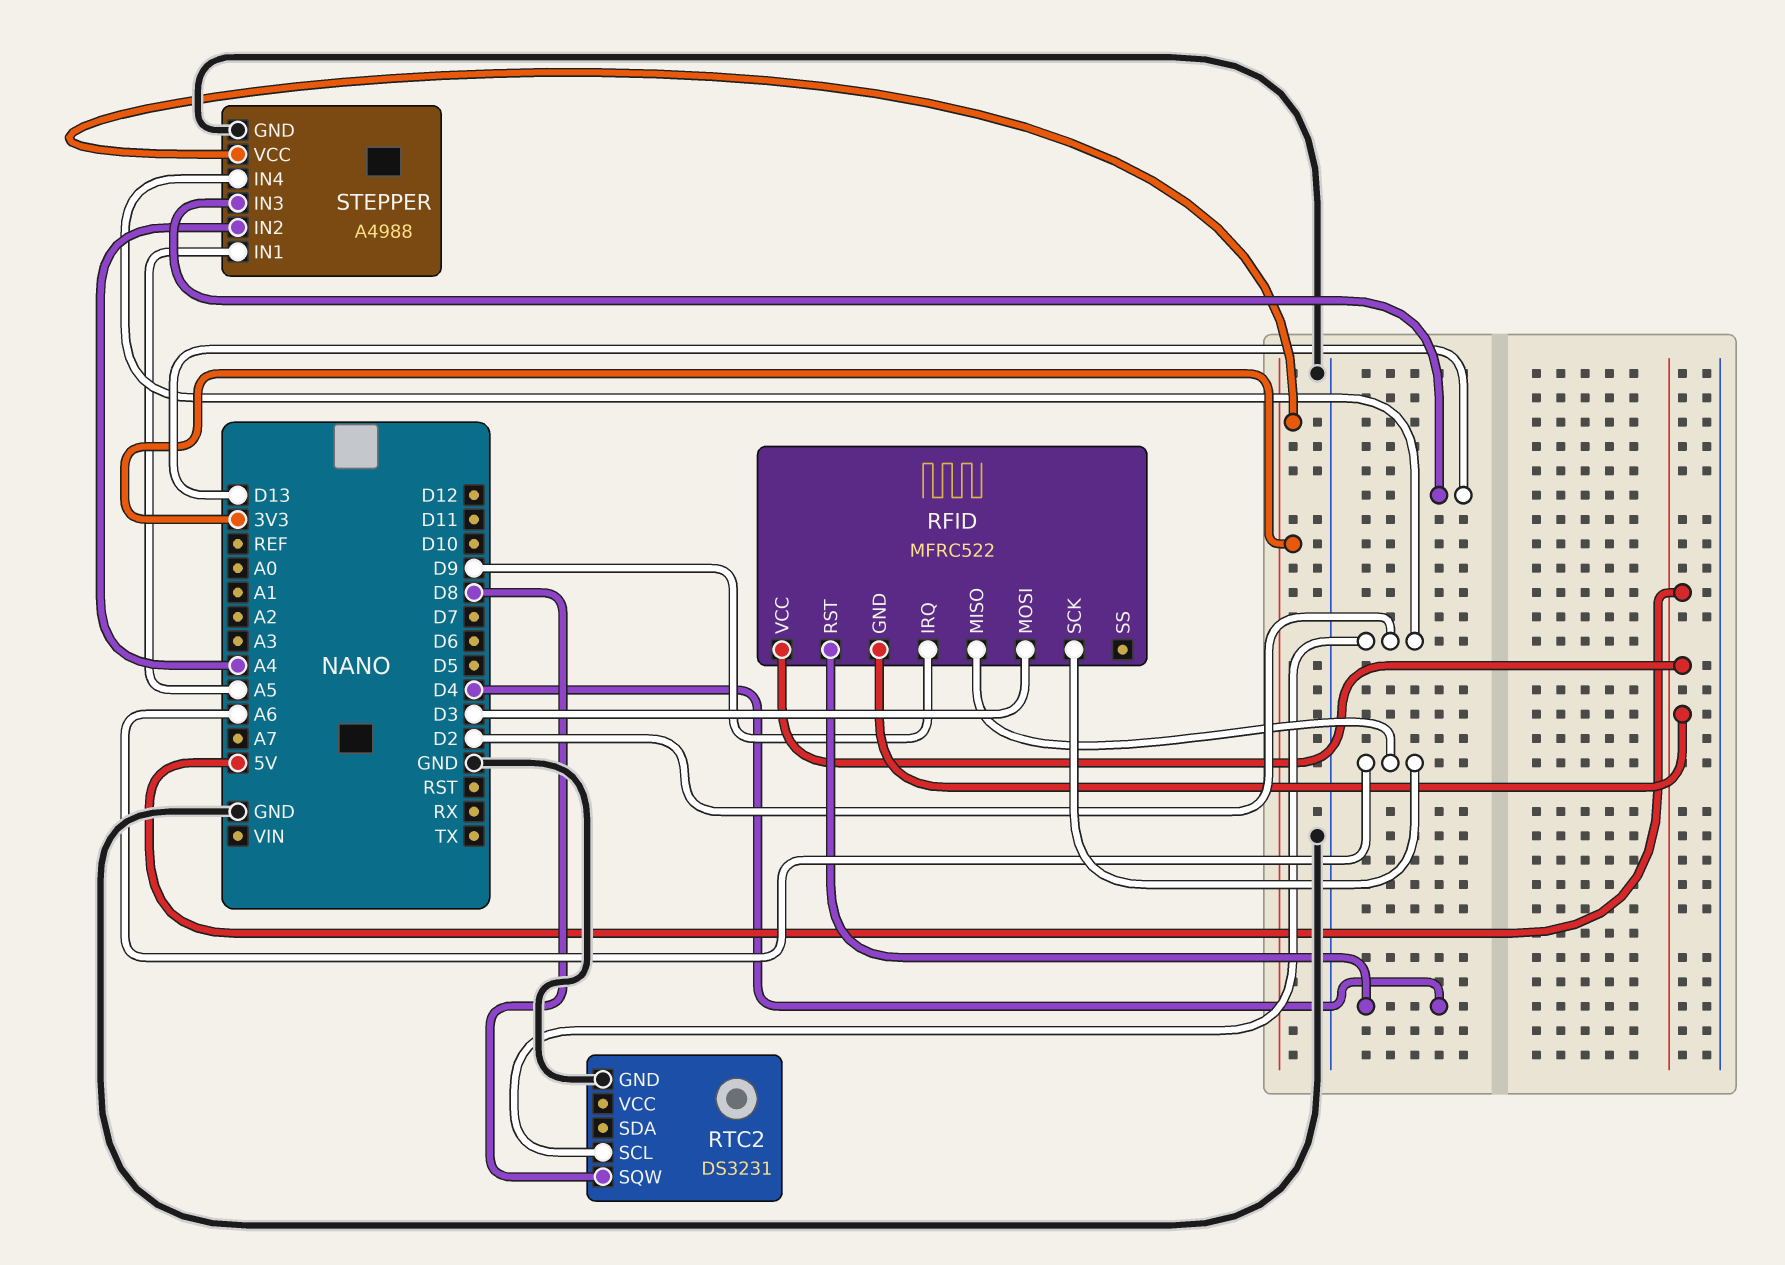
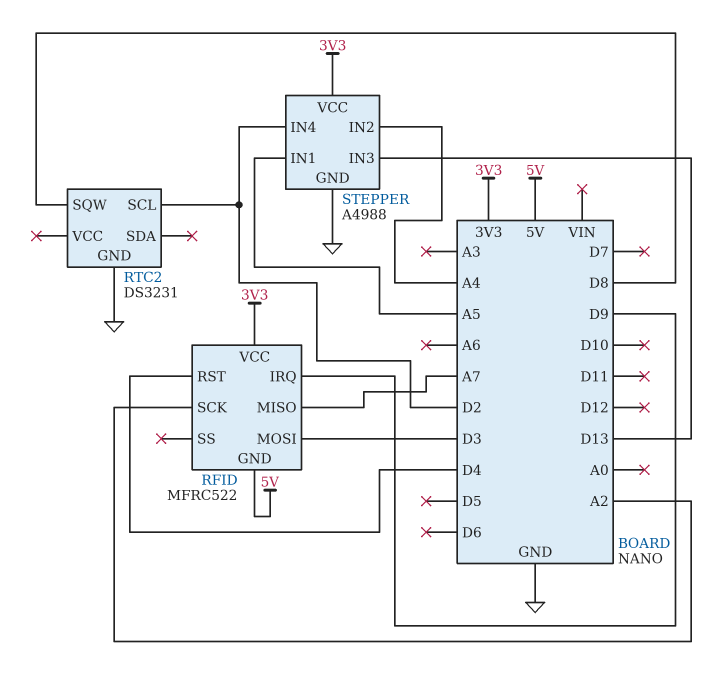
RFID pin MISO: A6 -> A7
RFID pin SCK: A6 -> A2
RFID pin VCC: 5V -> 3V3

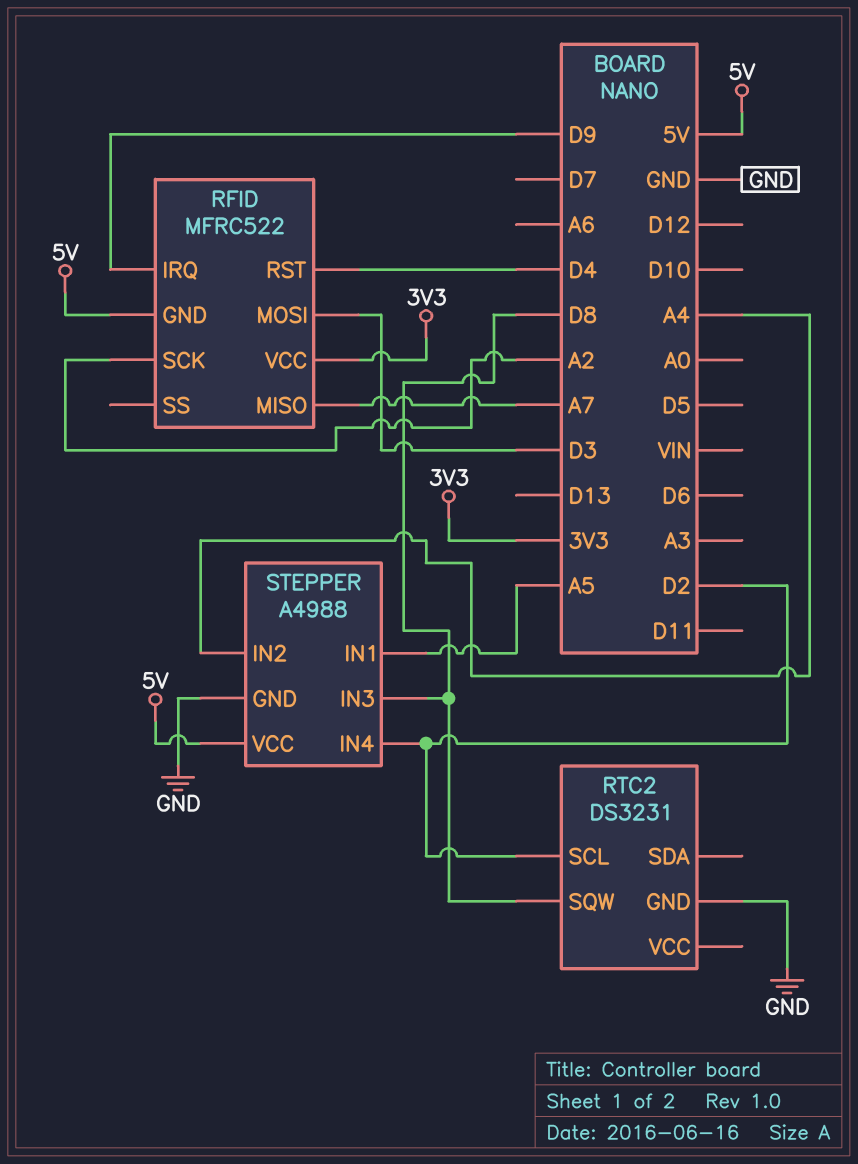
STEPPER pin IN3: D13 -> D8
STEPPER pin VCC: 3V3 -> 5V

